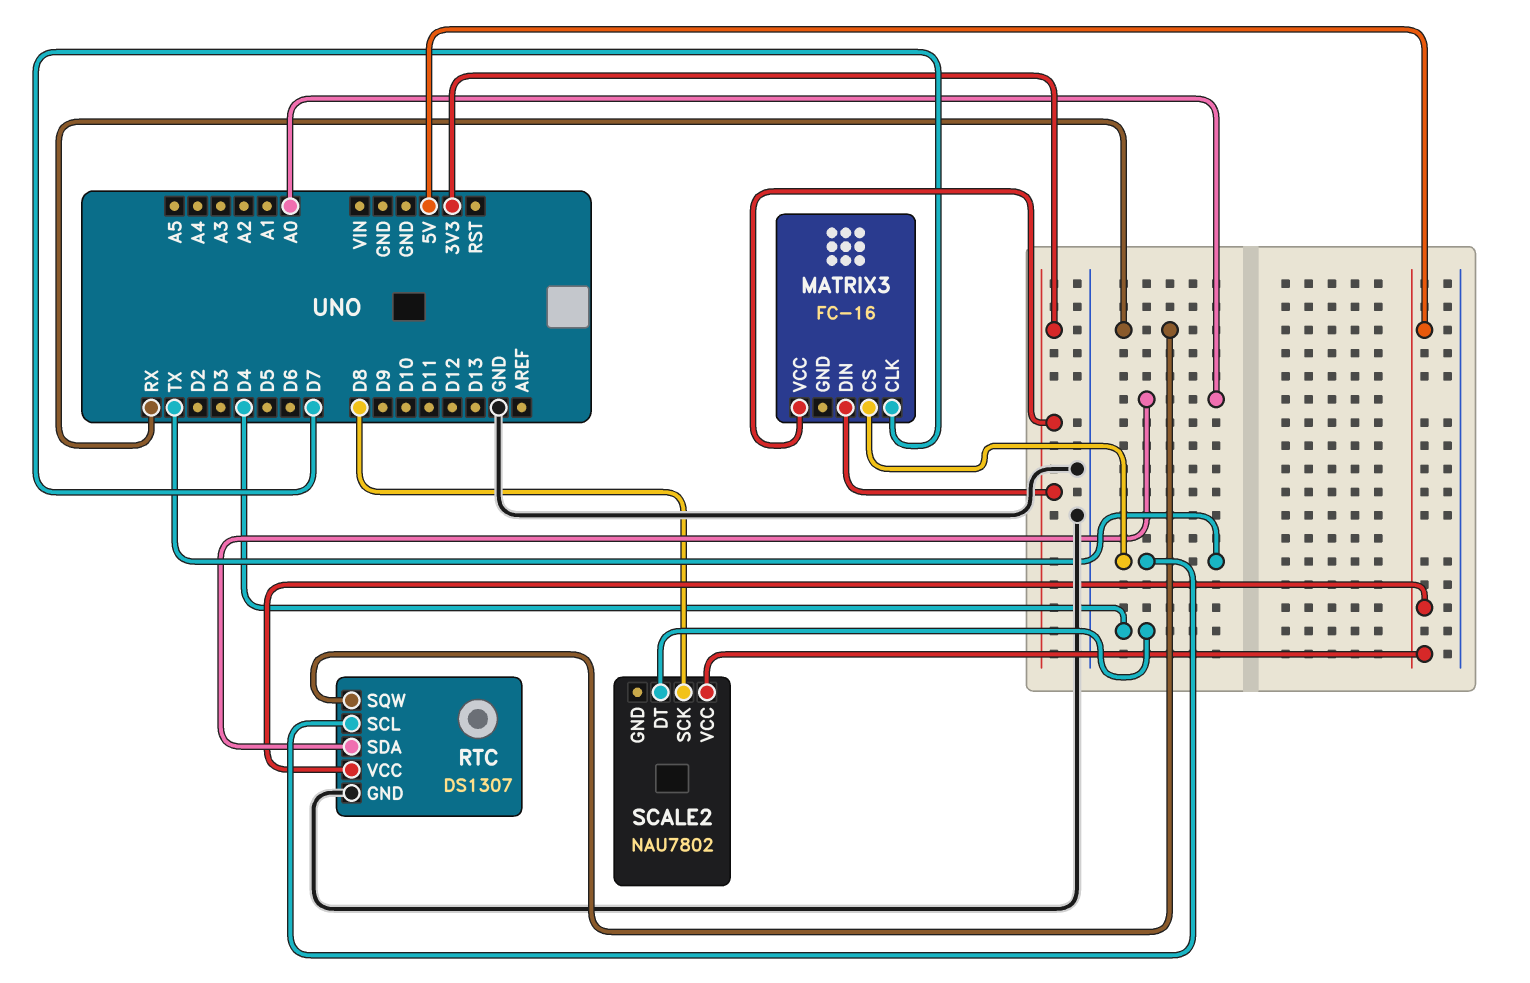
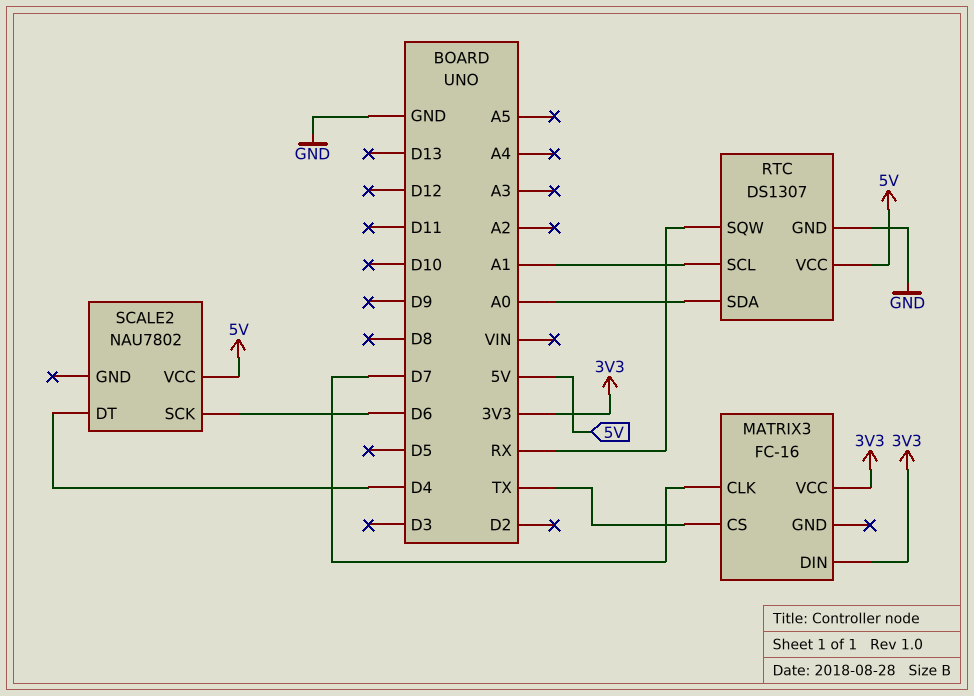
RTC pin SCL: TX -> A1
SCALE2 pin SCK: D8 -> D6

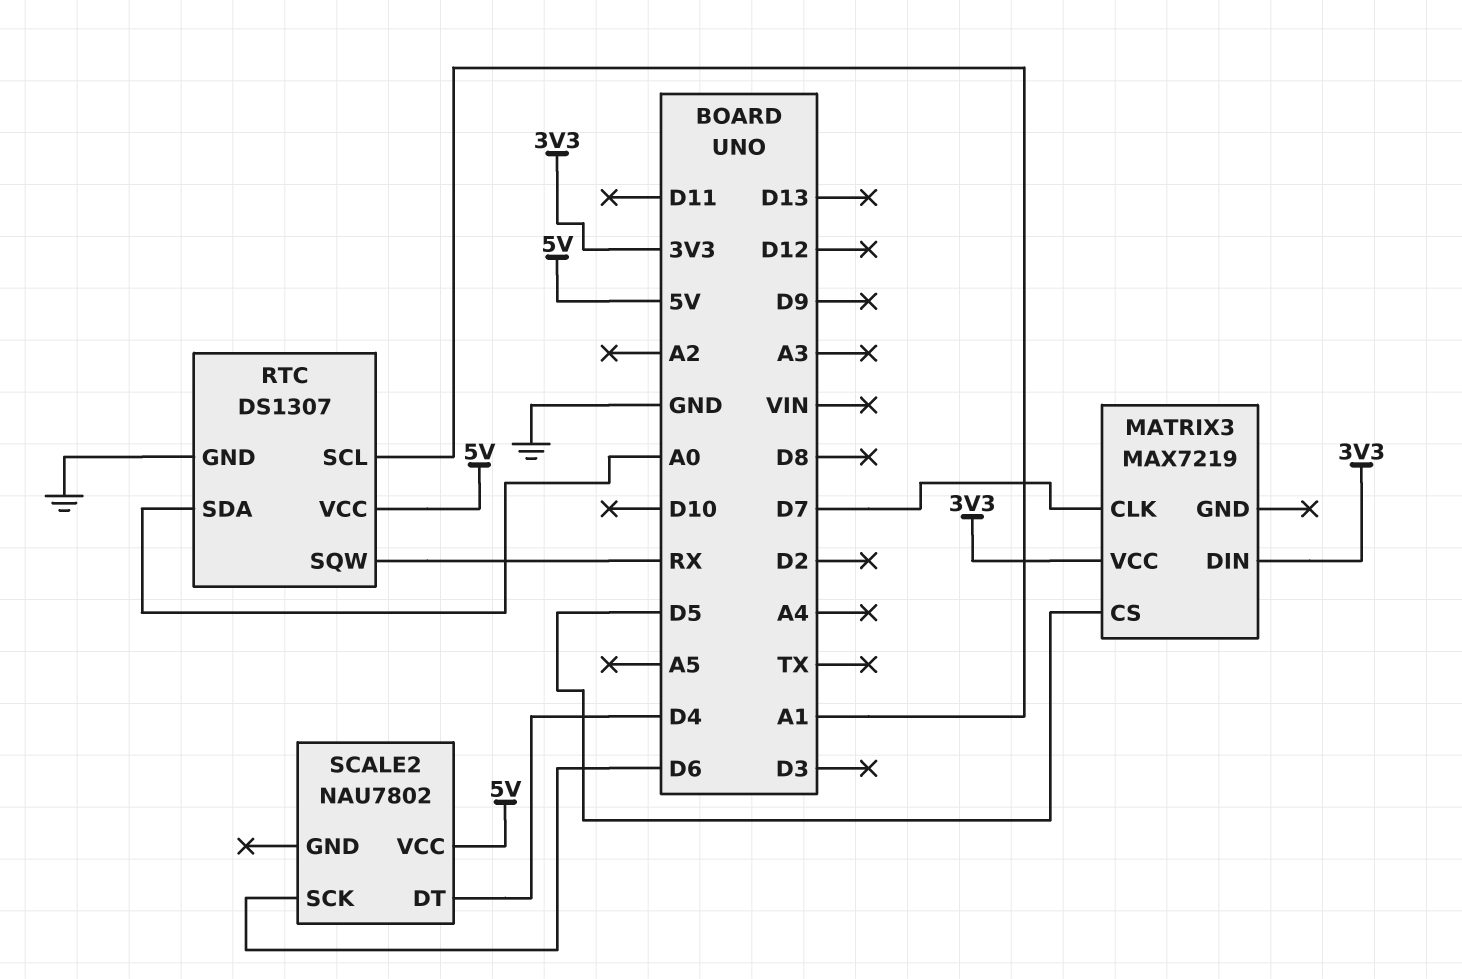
MATRIX3: FC-16 -> MAX7219
MATRIX3 pin CS: TX -> D5

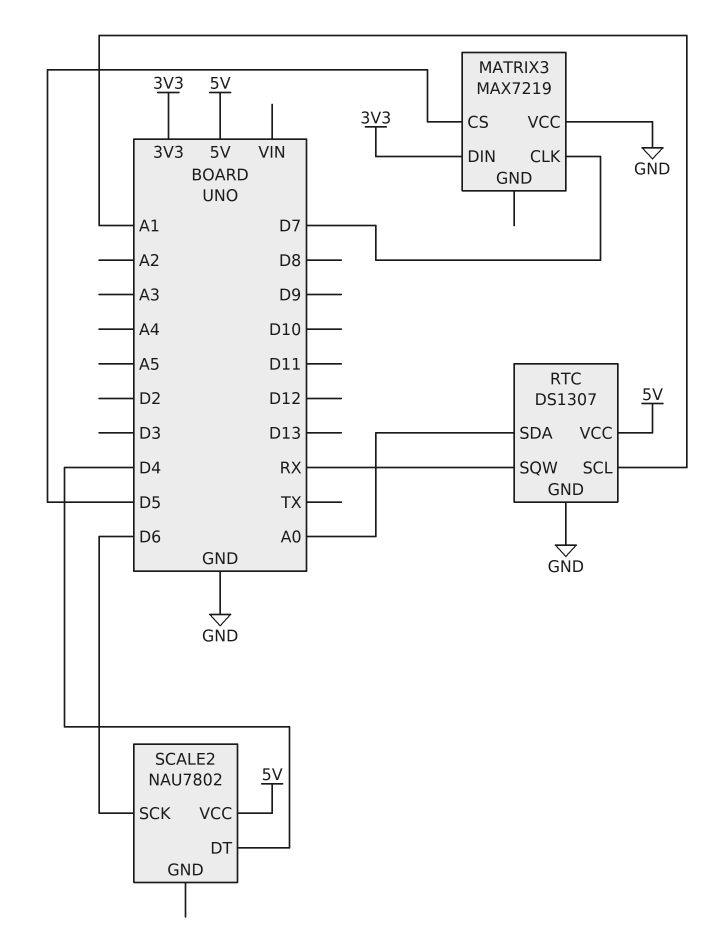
MATRIX3 pin VCC: 3V3 -> GND

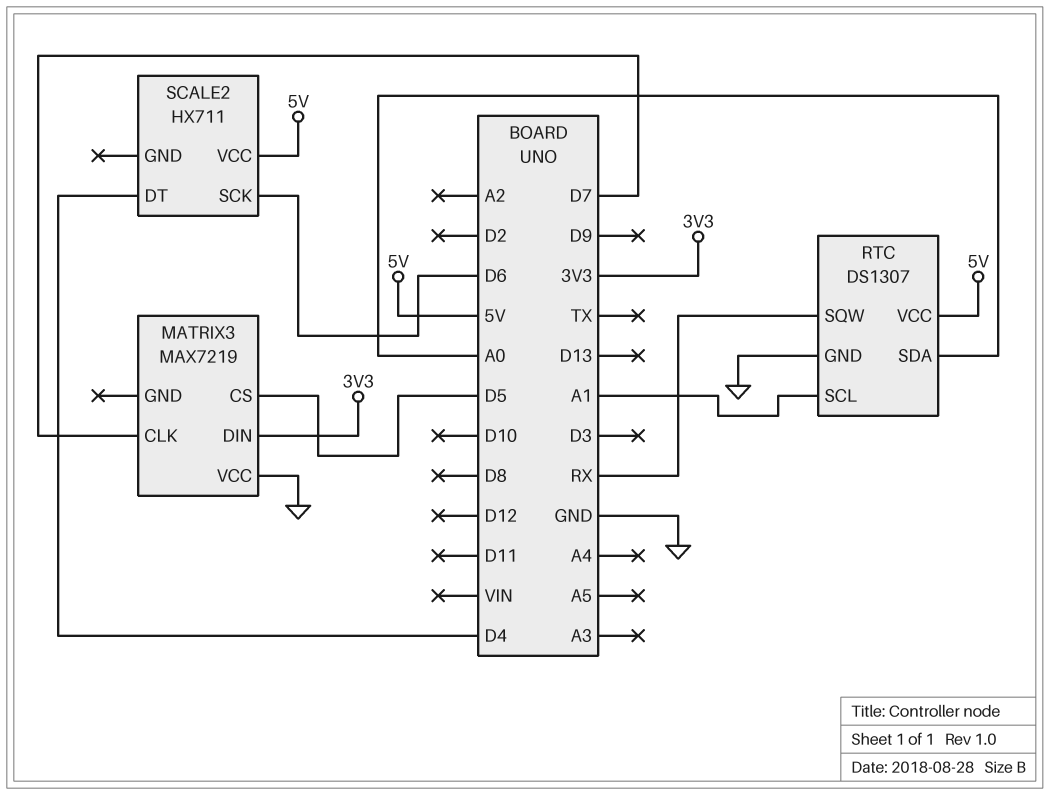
SCALE2: NAU7802 -> HX711

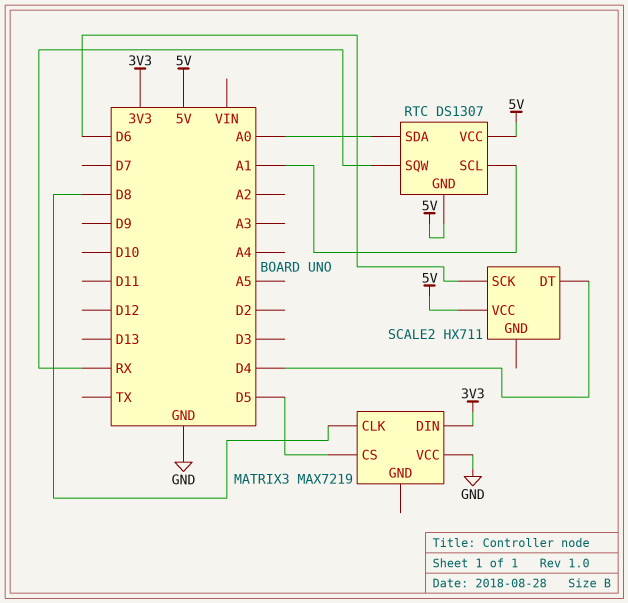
MATRIX3 pin CLK: D7 -> D8
RTC pin GND: GND -> 5V

